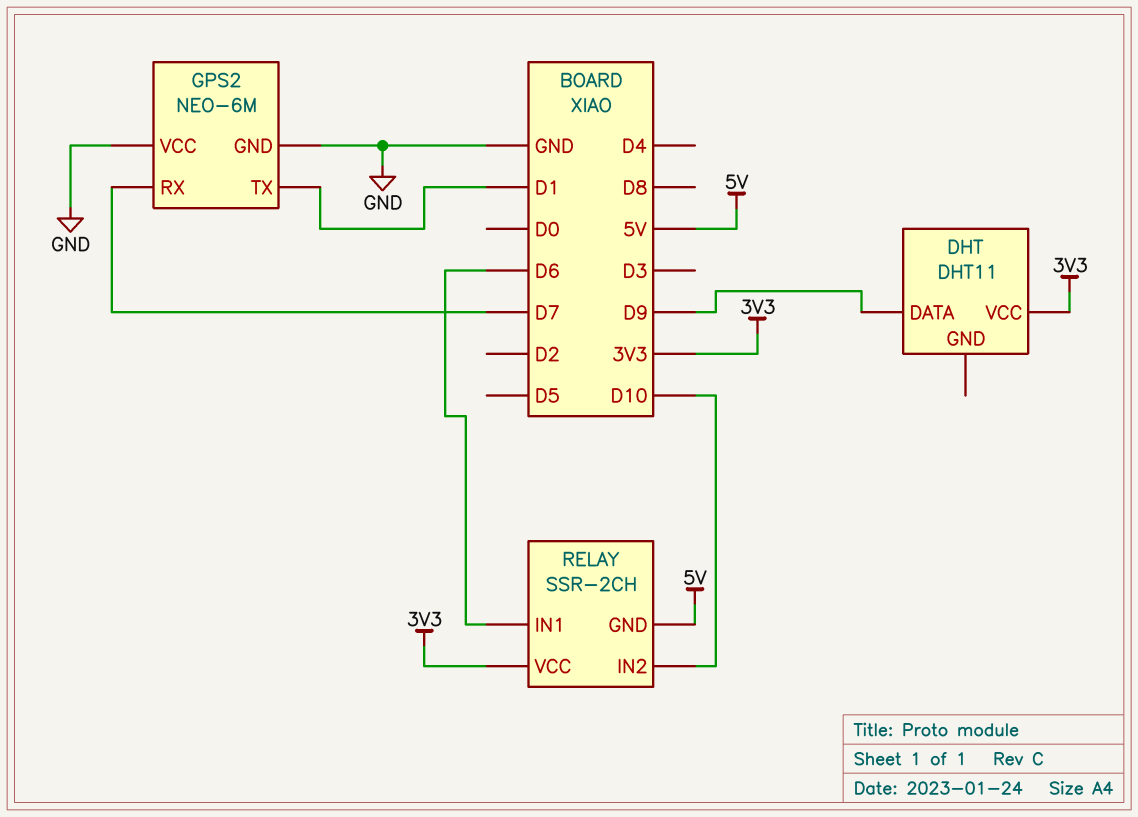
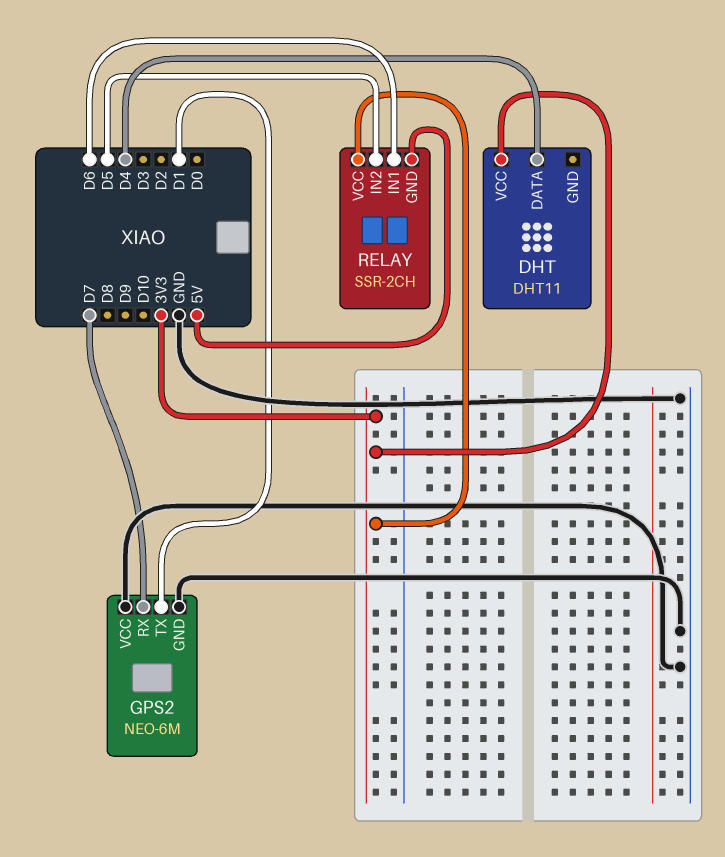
DHT pin DATA: D9 -> D4
RELAY pin IN2: D10 -> D5

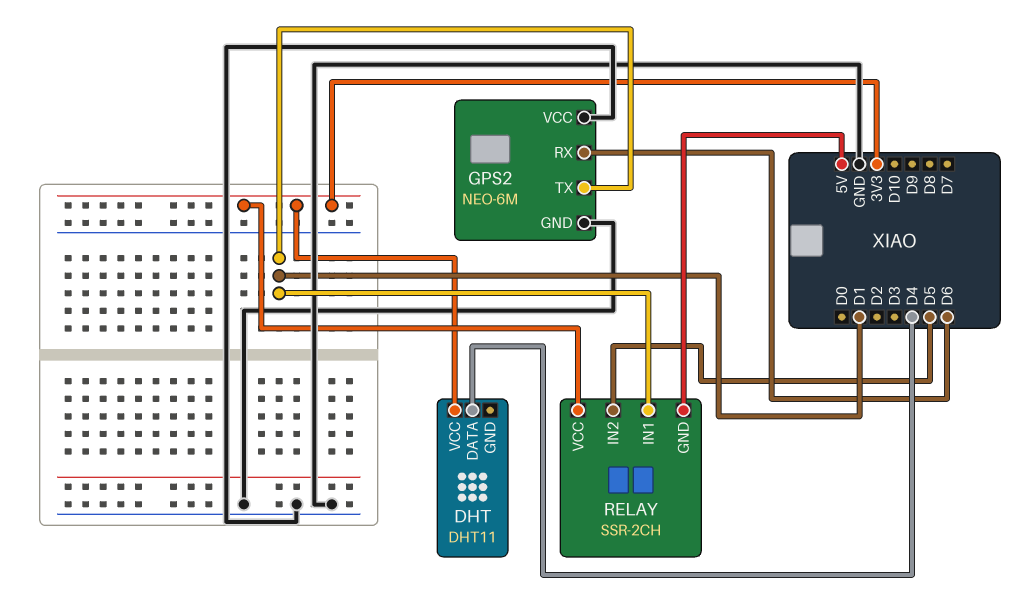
GPS2 pin RX: D7 -> D6
RELAY pin IN1: D6 -> D1

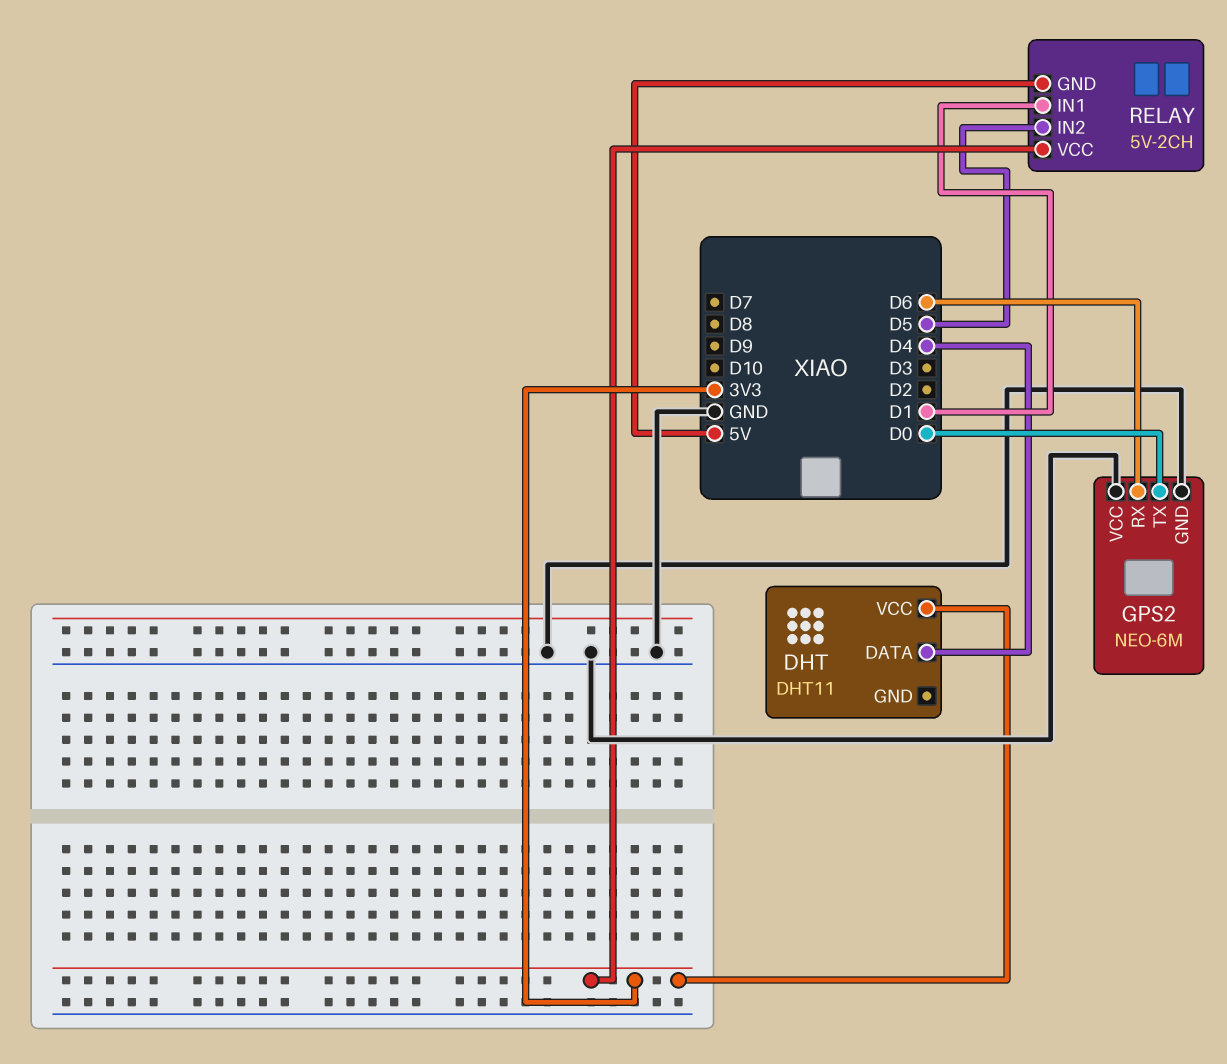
GPS2 pin TX: D1 -> D0
RELAY: SSR-2CH -> 5V-2CH

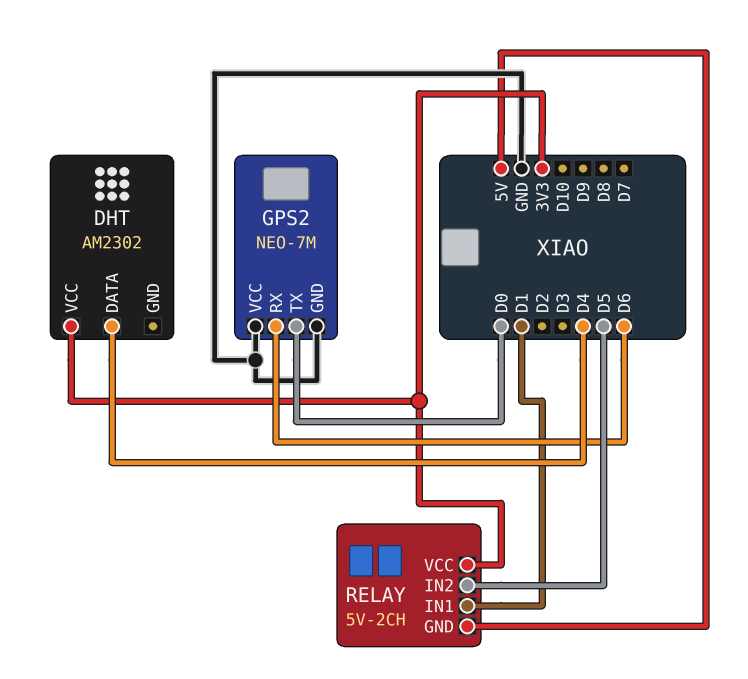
DHT: DHT11 -> AM2302
GPS2: NEO-6M -> NEO-7M

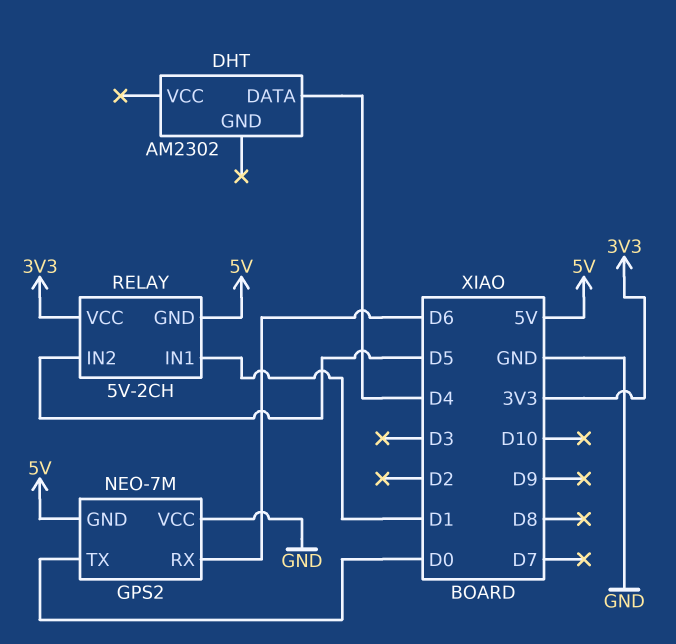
DHT pin VCC: 3V3 -> none
GPS2 pin GND: GND -> 5V

